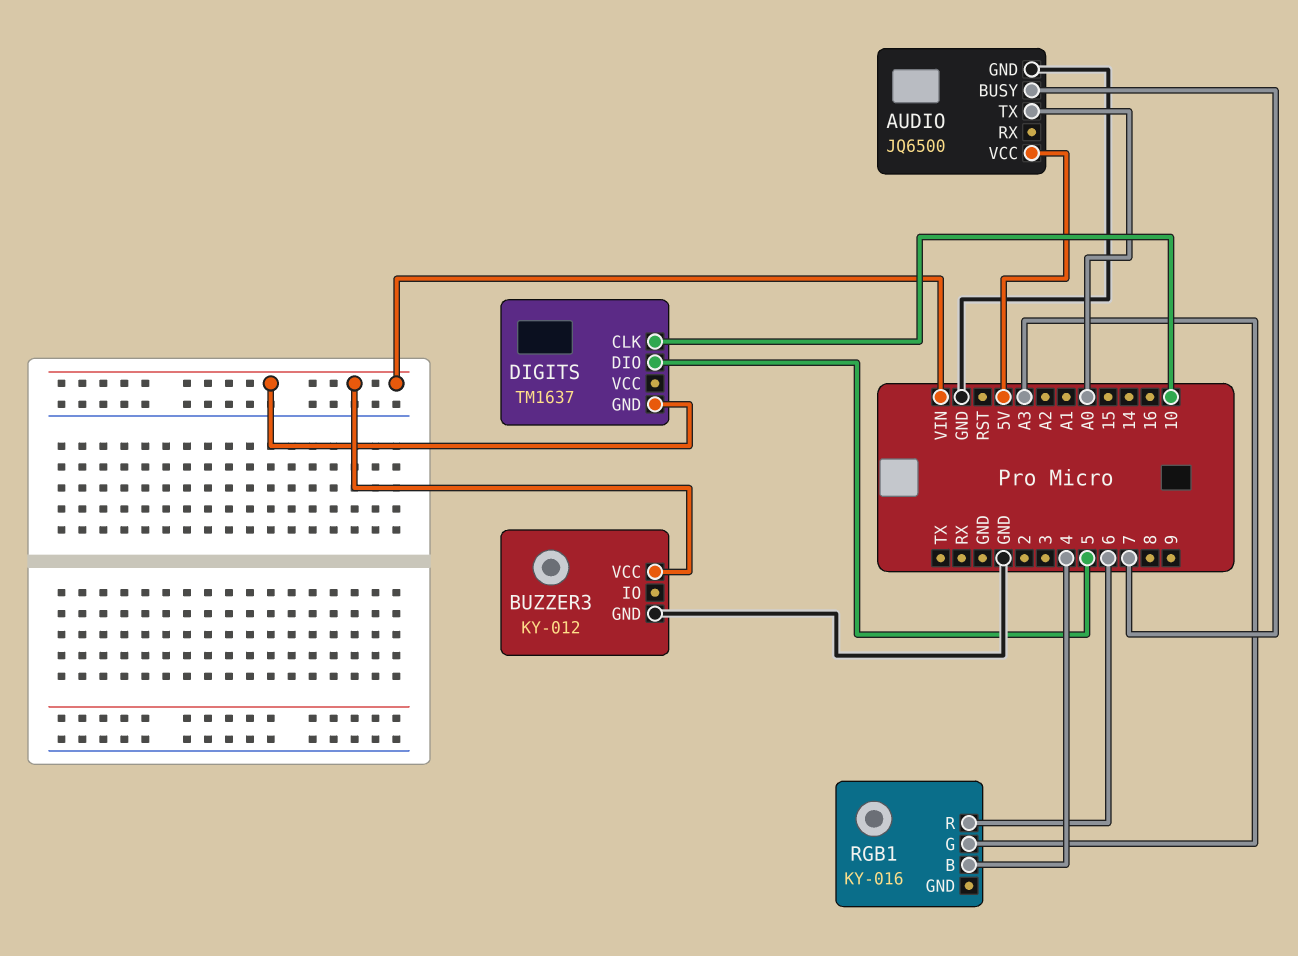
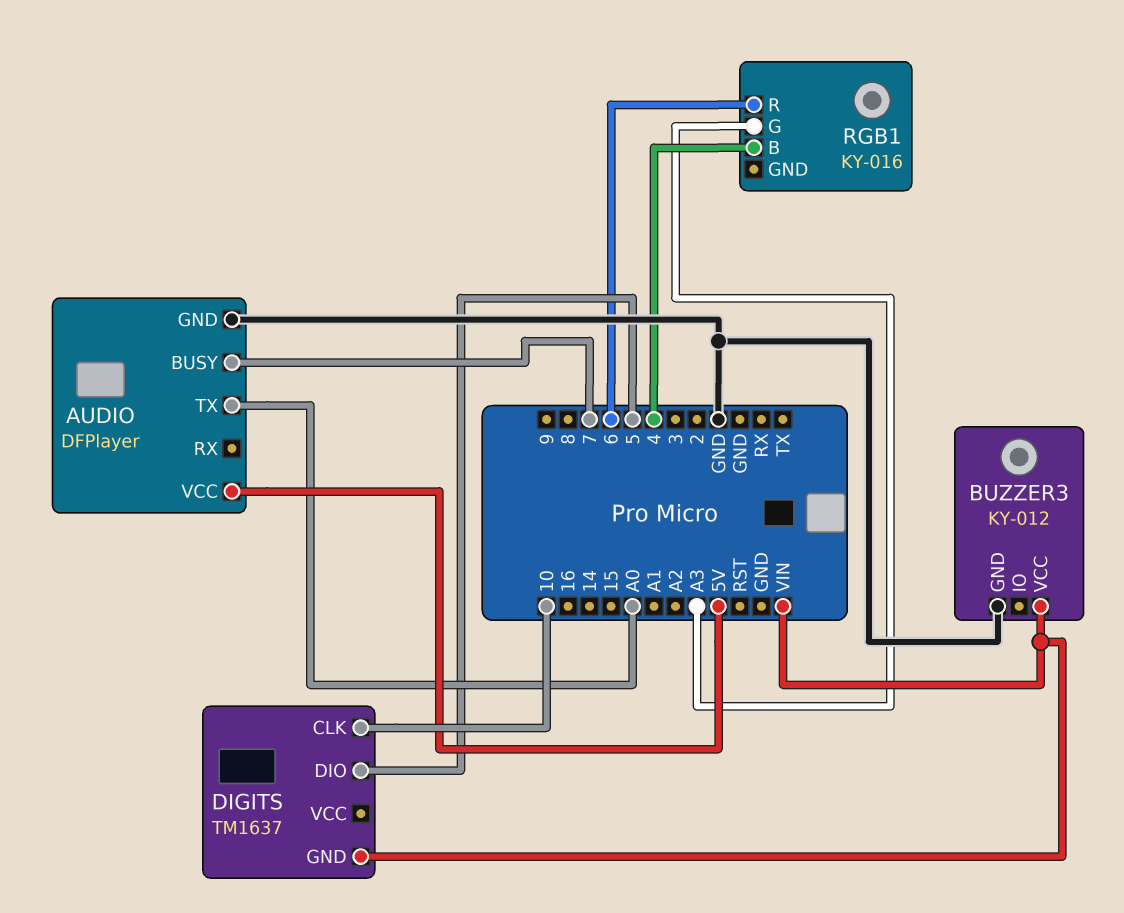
AUDIO: JQ6500 -> DFPlayer

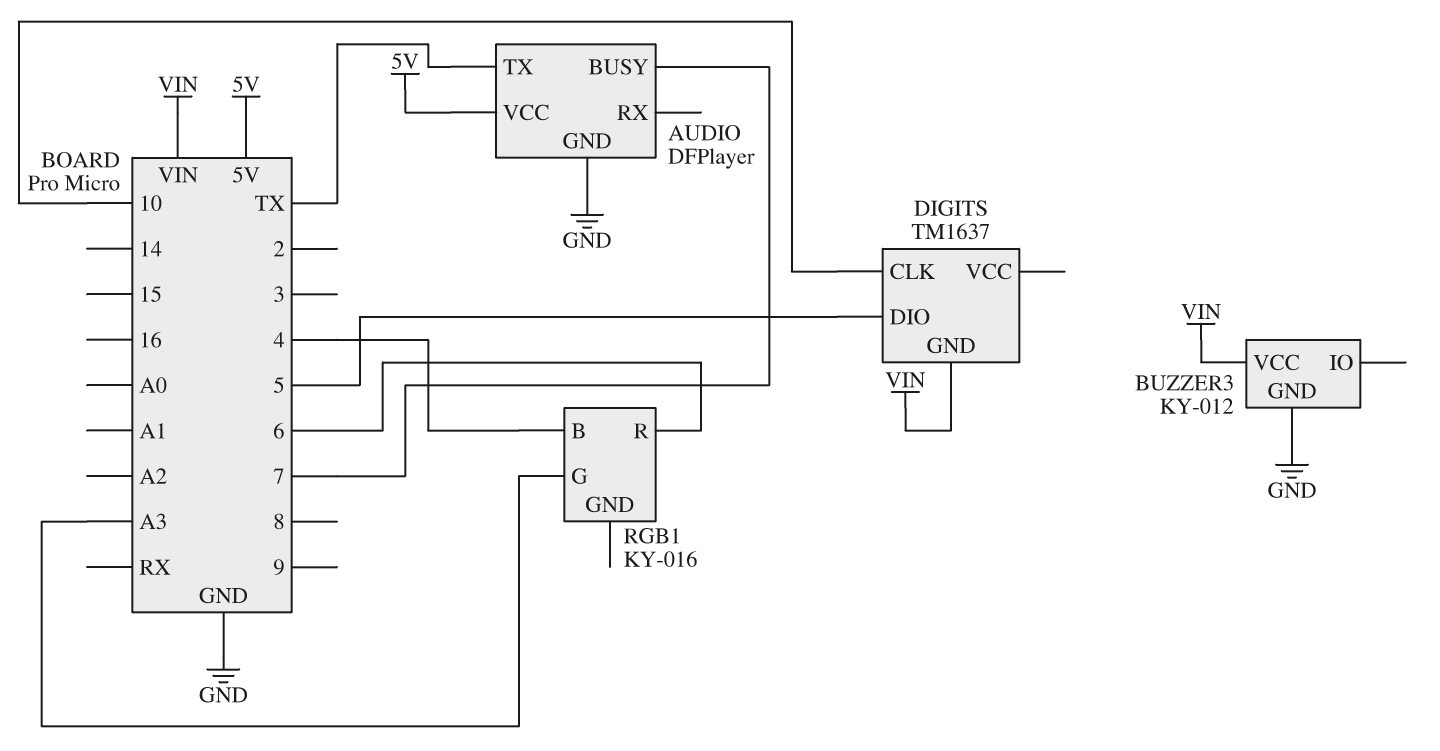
AUDIO pin TX: A0 -> TX

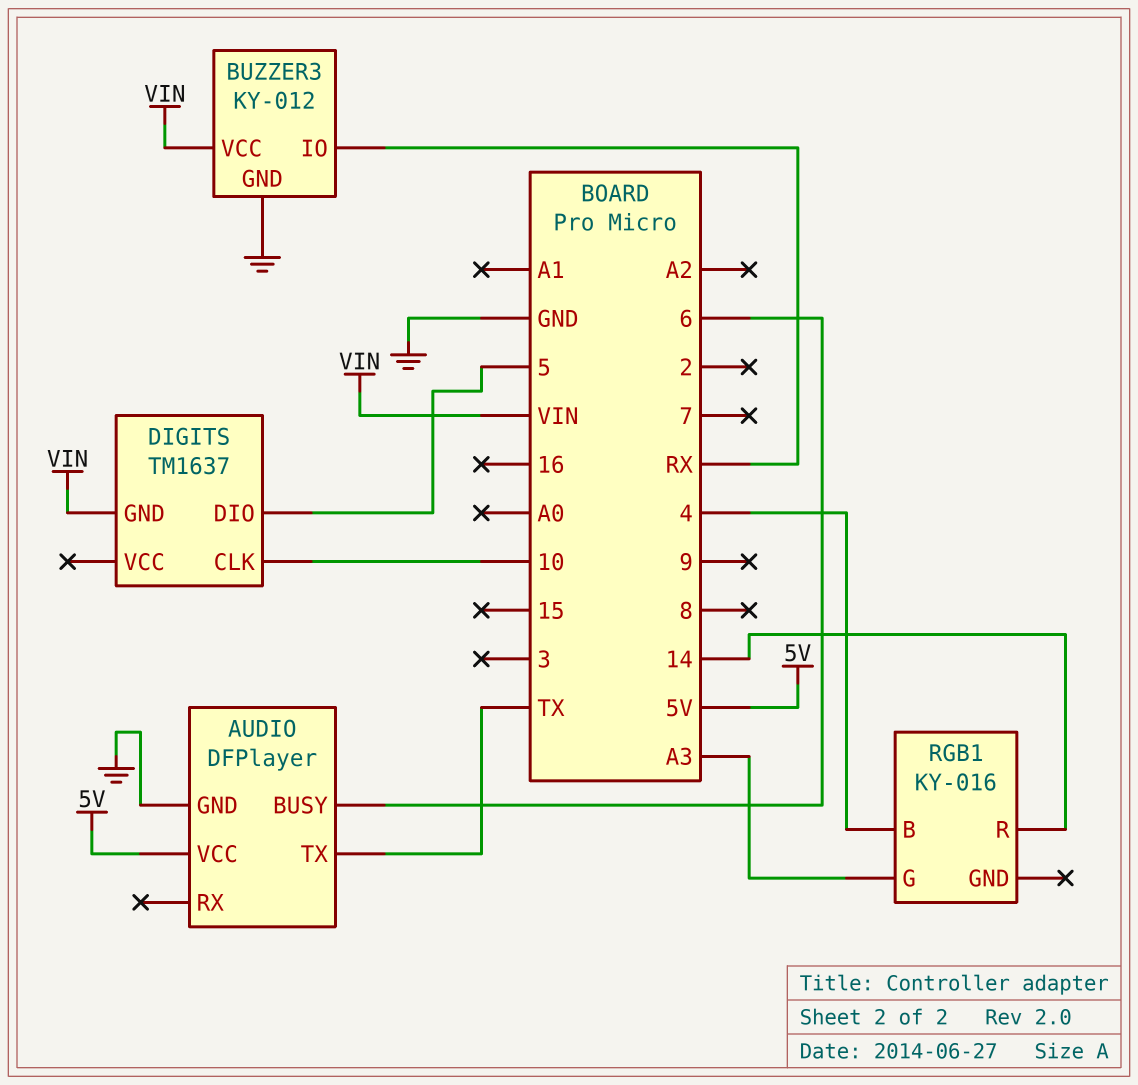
AUDIO pin BUSY: 7 -> 6
BUZZER3 pin IO: none -> RX
RGB1 pin R: 6 -> 14

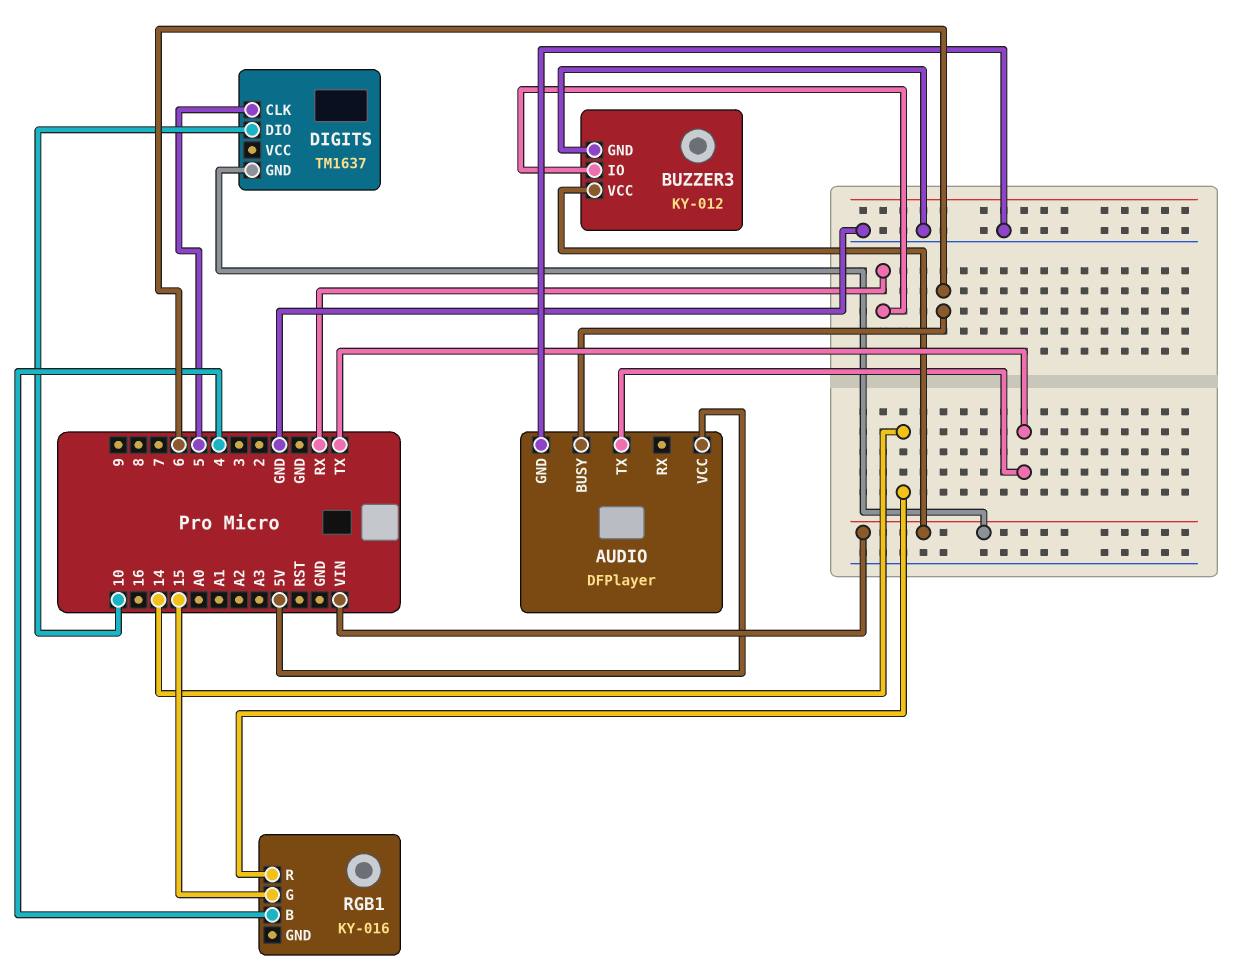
DIGITS pin CLK: 10 -> 5
DIGITS pin DIO: 5 -> 10
RGB1 pin G: A3 -> 15

